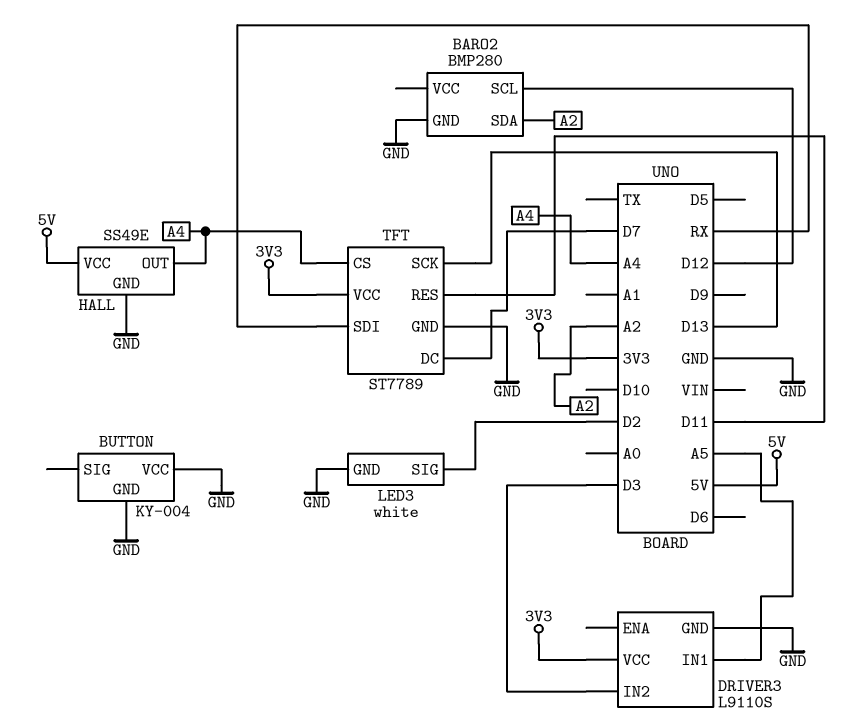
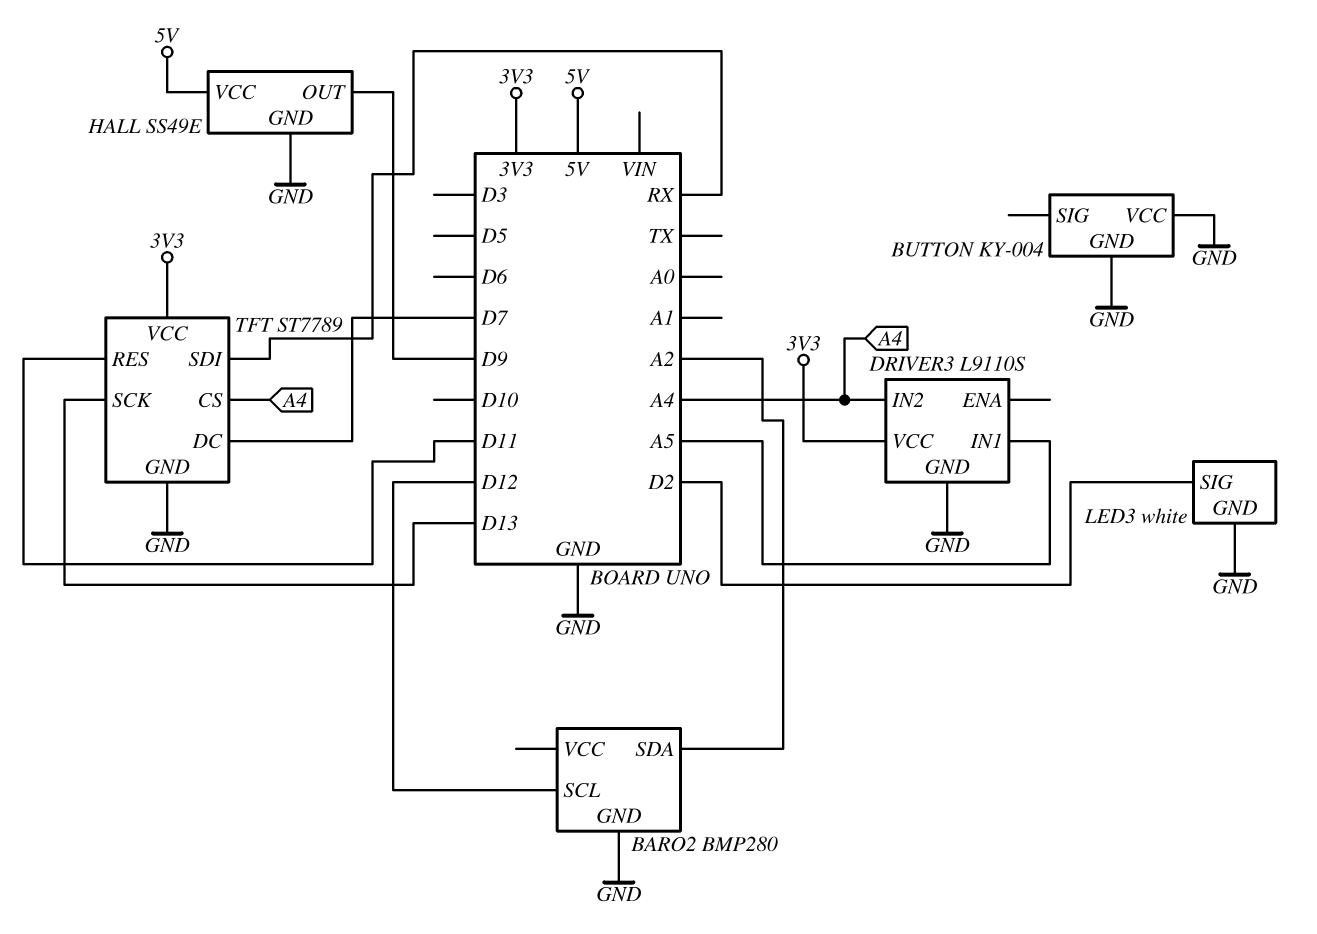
DRIVER3 pin IN2: D3 -> A4
HALL pin OUT: A4 -> D9

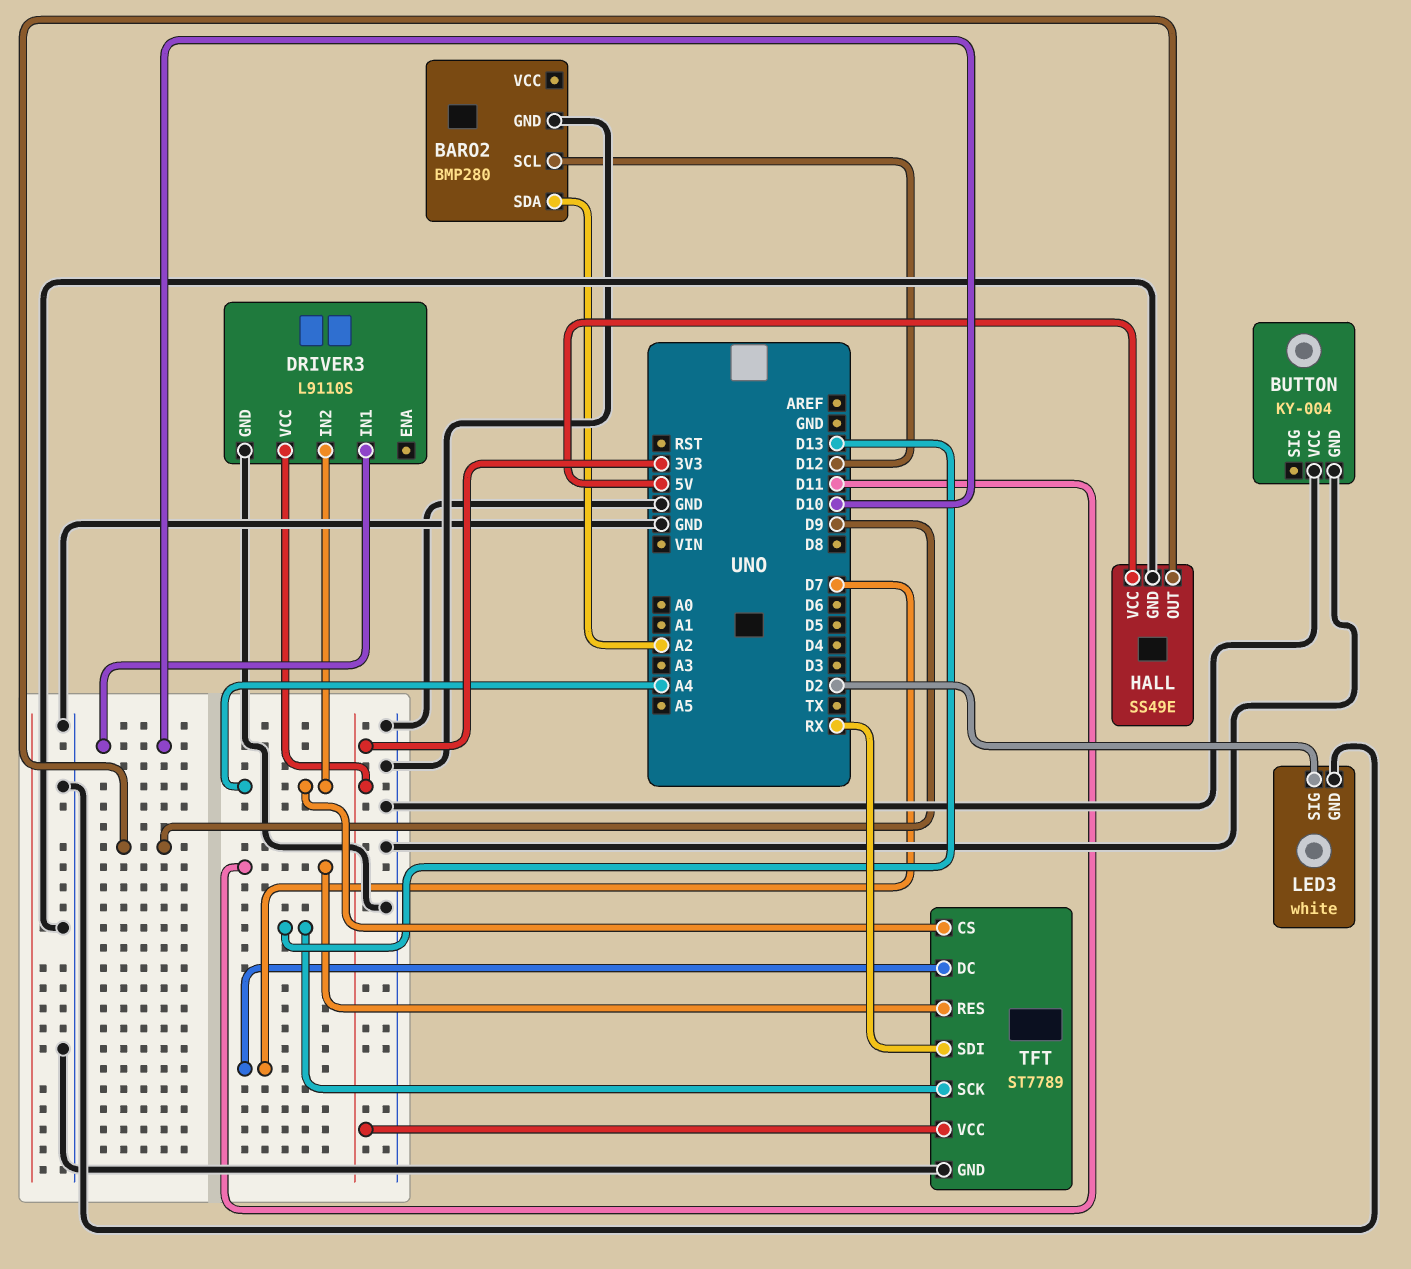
DRIVER3 pin IN1: A5 -> D10

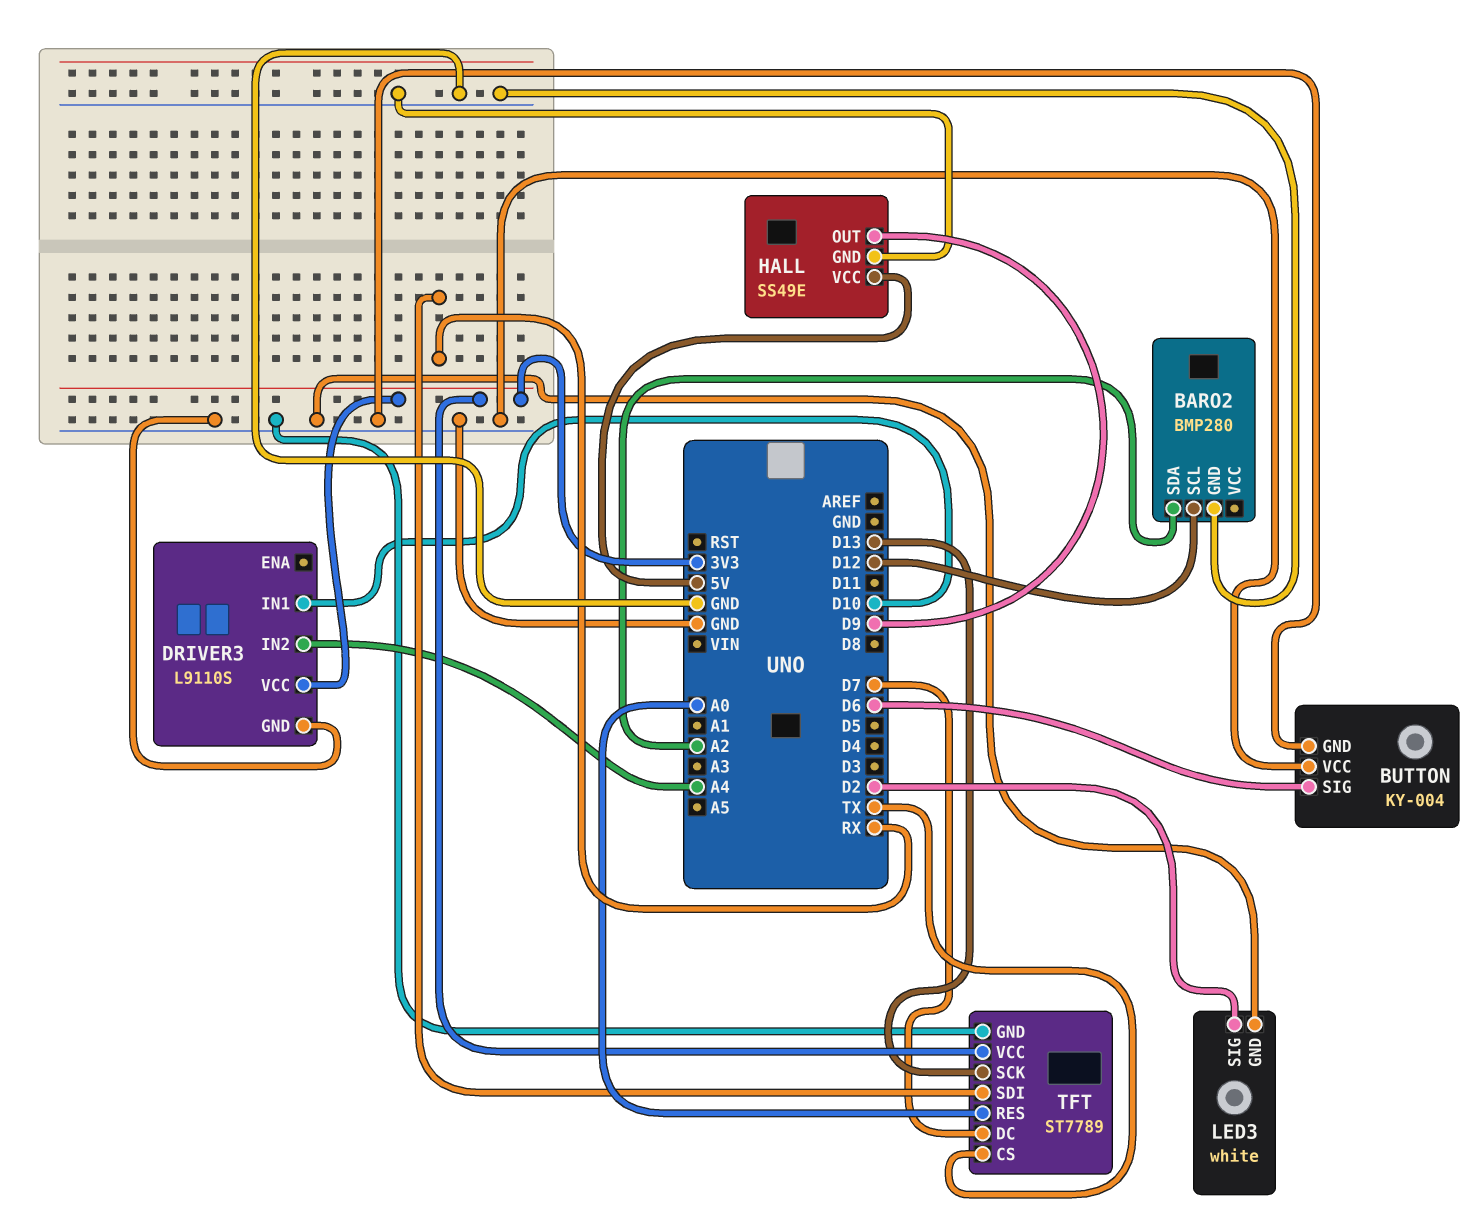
BUTTON pin SIG: none -> D6
TFT pin CS: A4 -> TX
TFT pin RES: D11 -> A0

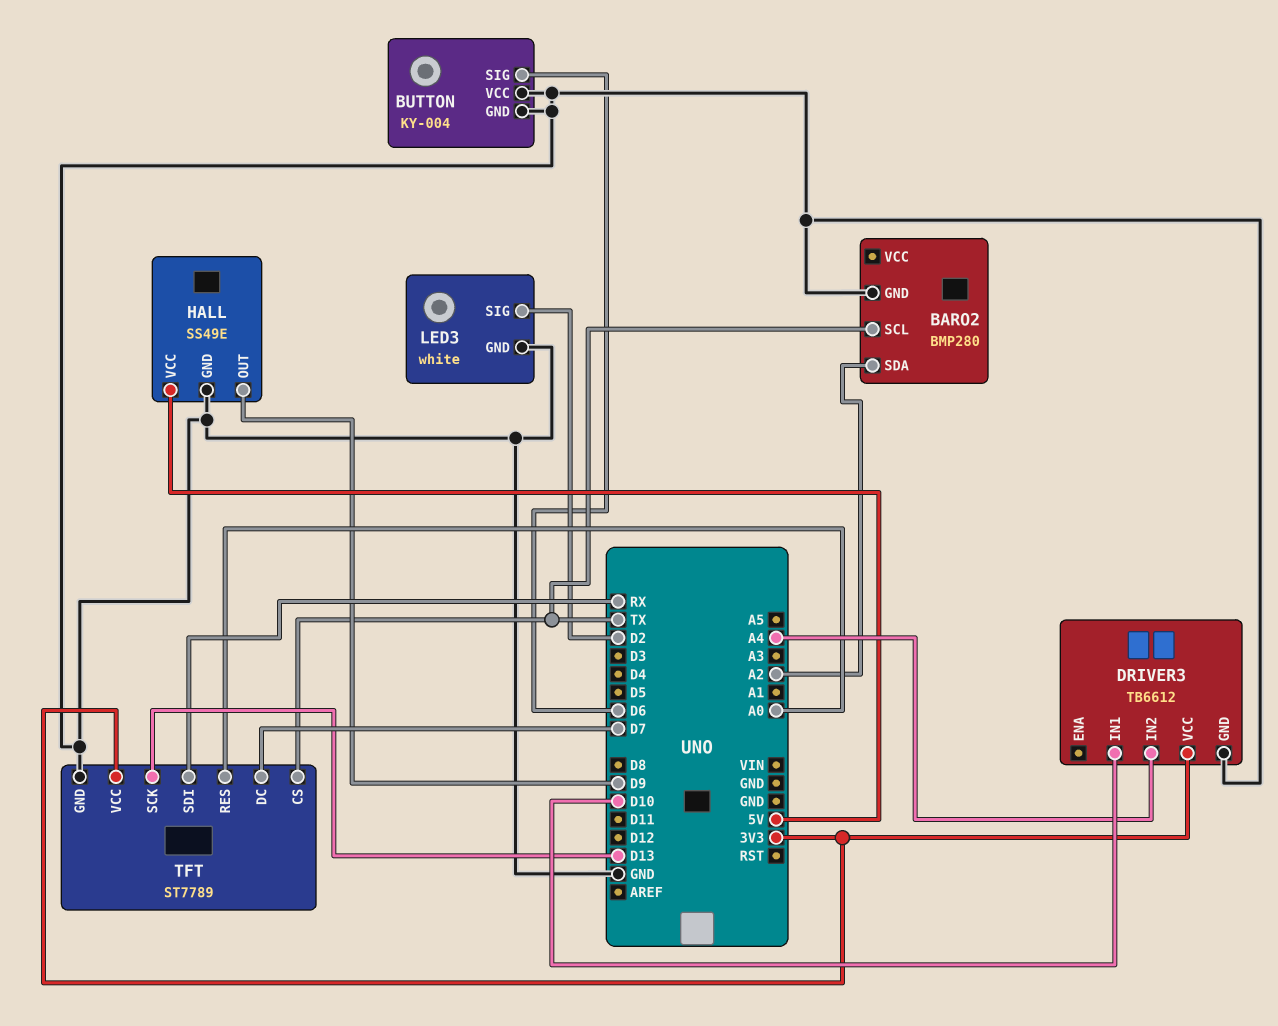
BARO2 pin SCL: D12 -> TX
DRIVER3: L9110S -> TB6612

